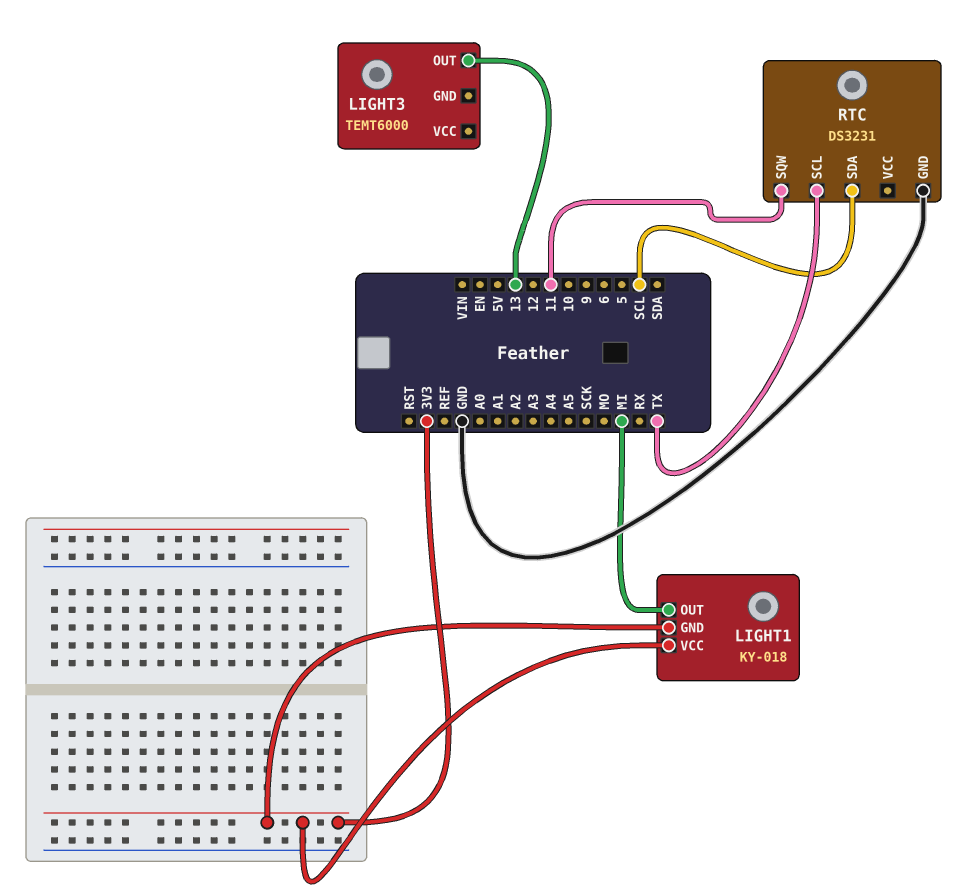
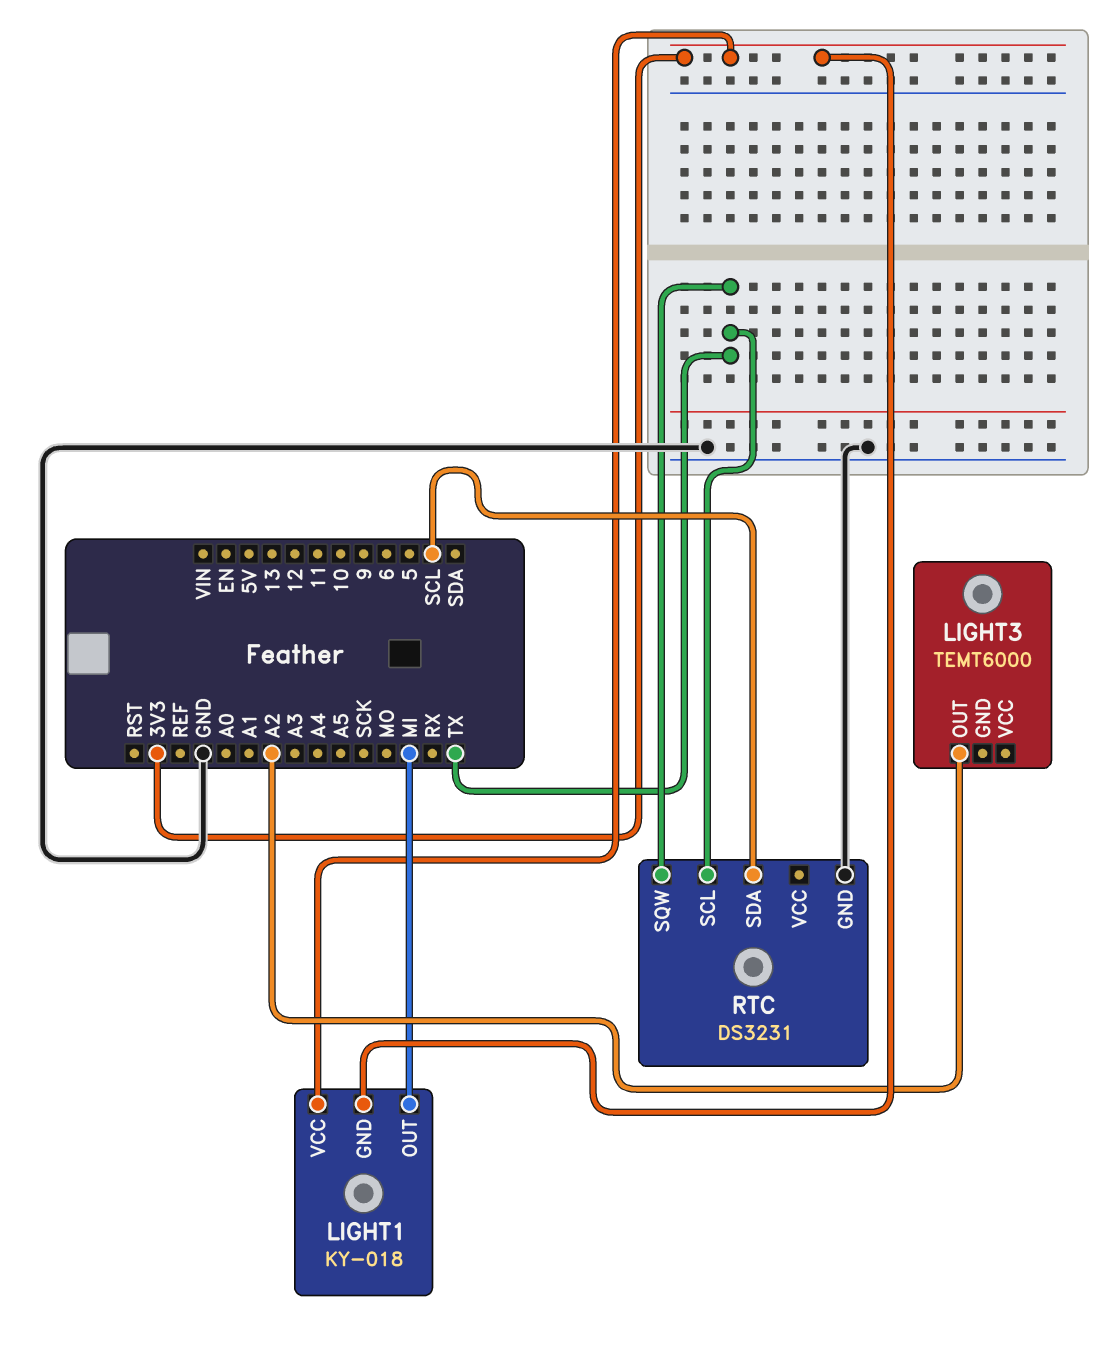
LIGHT3 pin OUT: 13 -> A2
RTC pin SQW: 11 -> TX

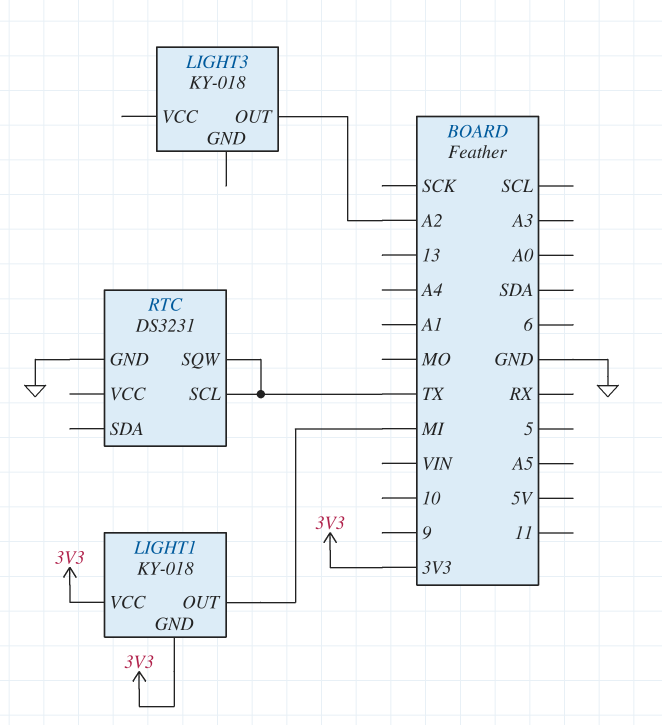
LIGHT3: TEMT6000 -> KY-018
RTC pin SDA: SCL -> none

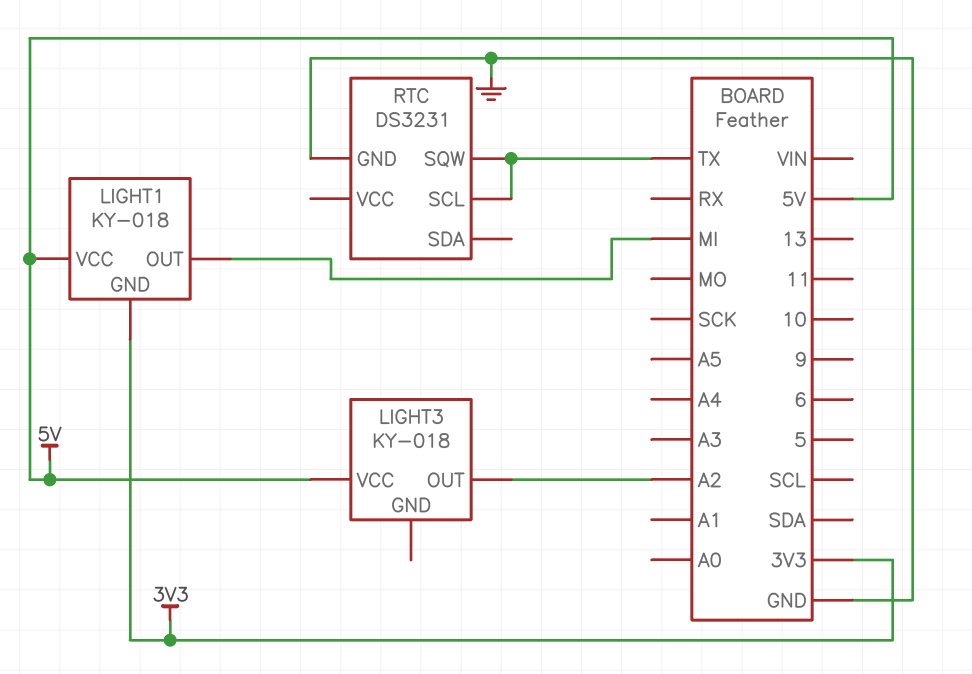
LIGHT1 pin VCC: 3V3 -> 5V
LIGHT3 pin VCC: none -> 5V

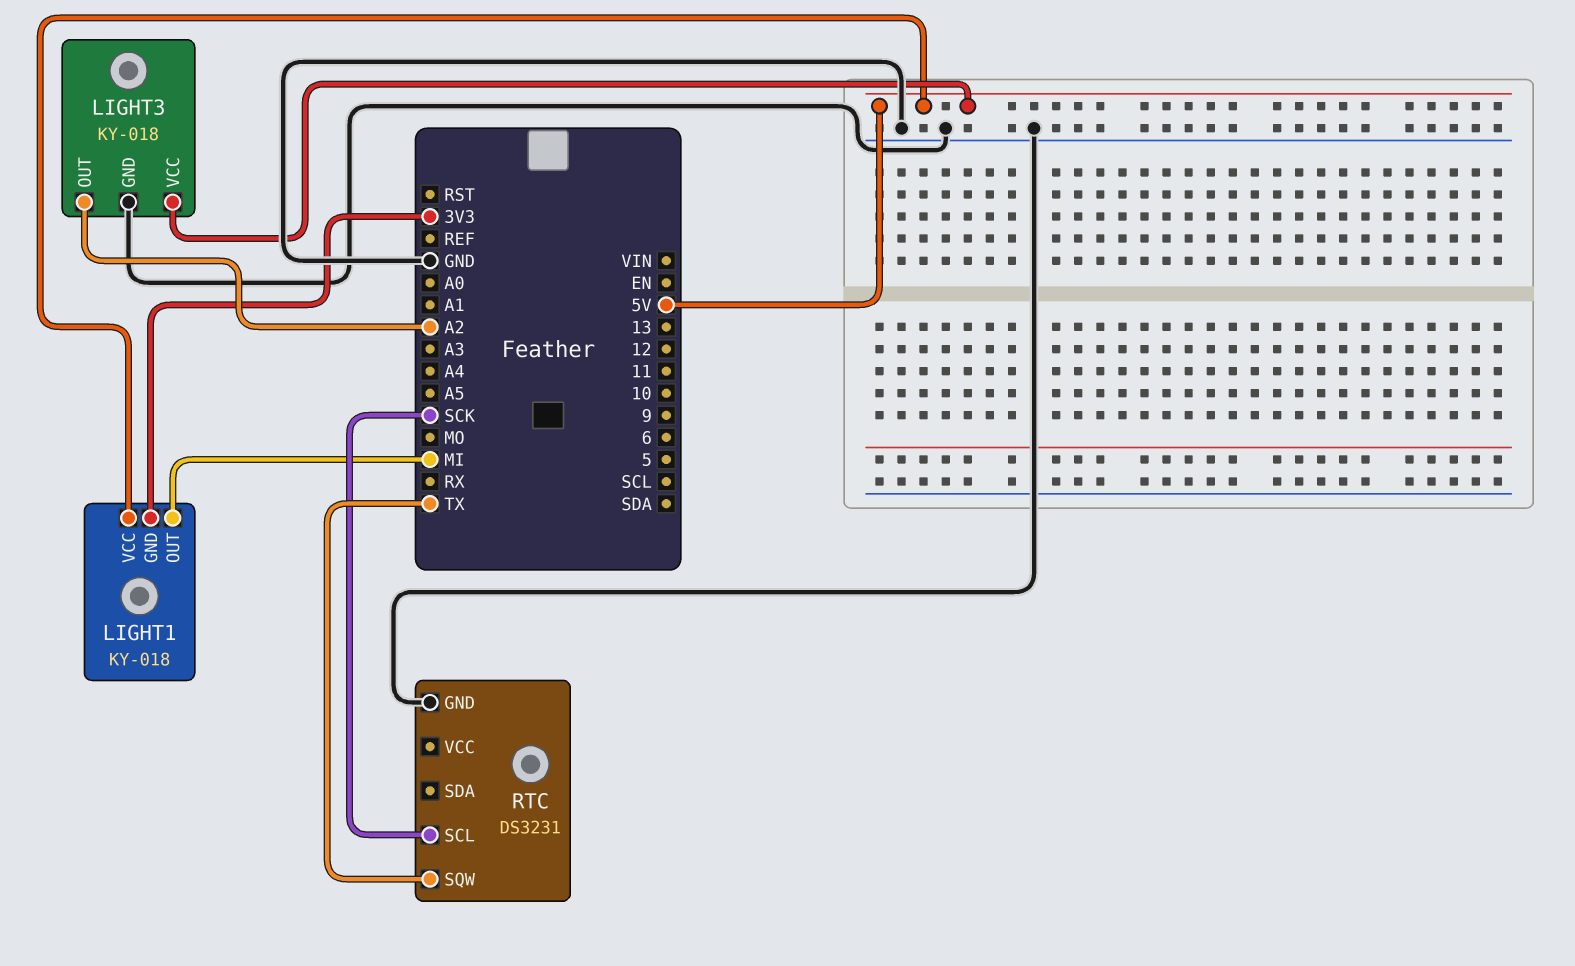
LIGHT3 pin GND: none -> GND
RTC pin SCL: TX -> SCK

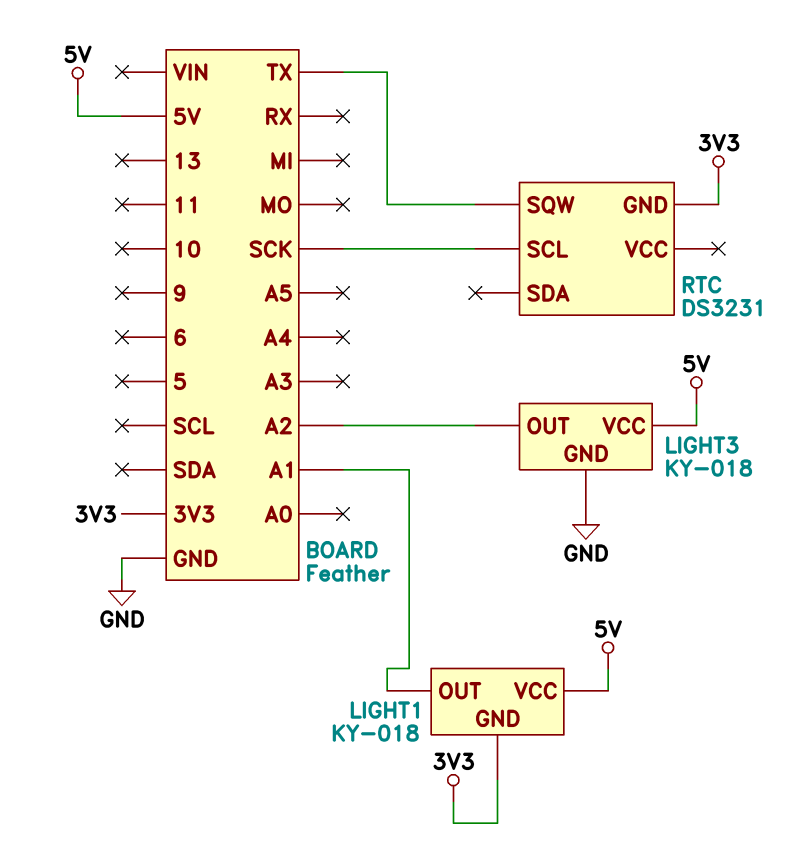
LIGHT1 pin OUT: MI -> A1
RTC pin GND: GND -> 3V3

